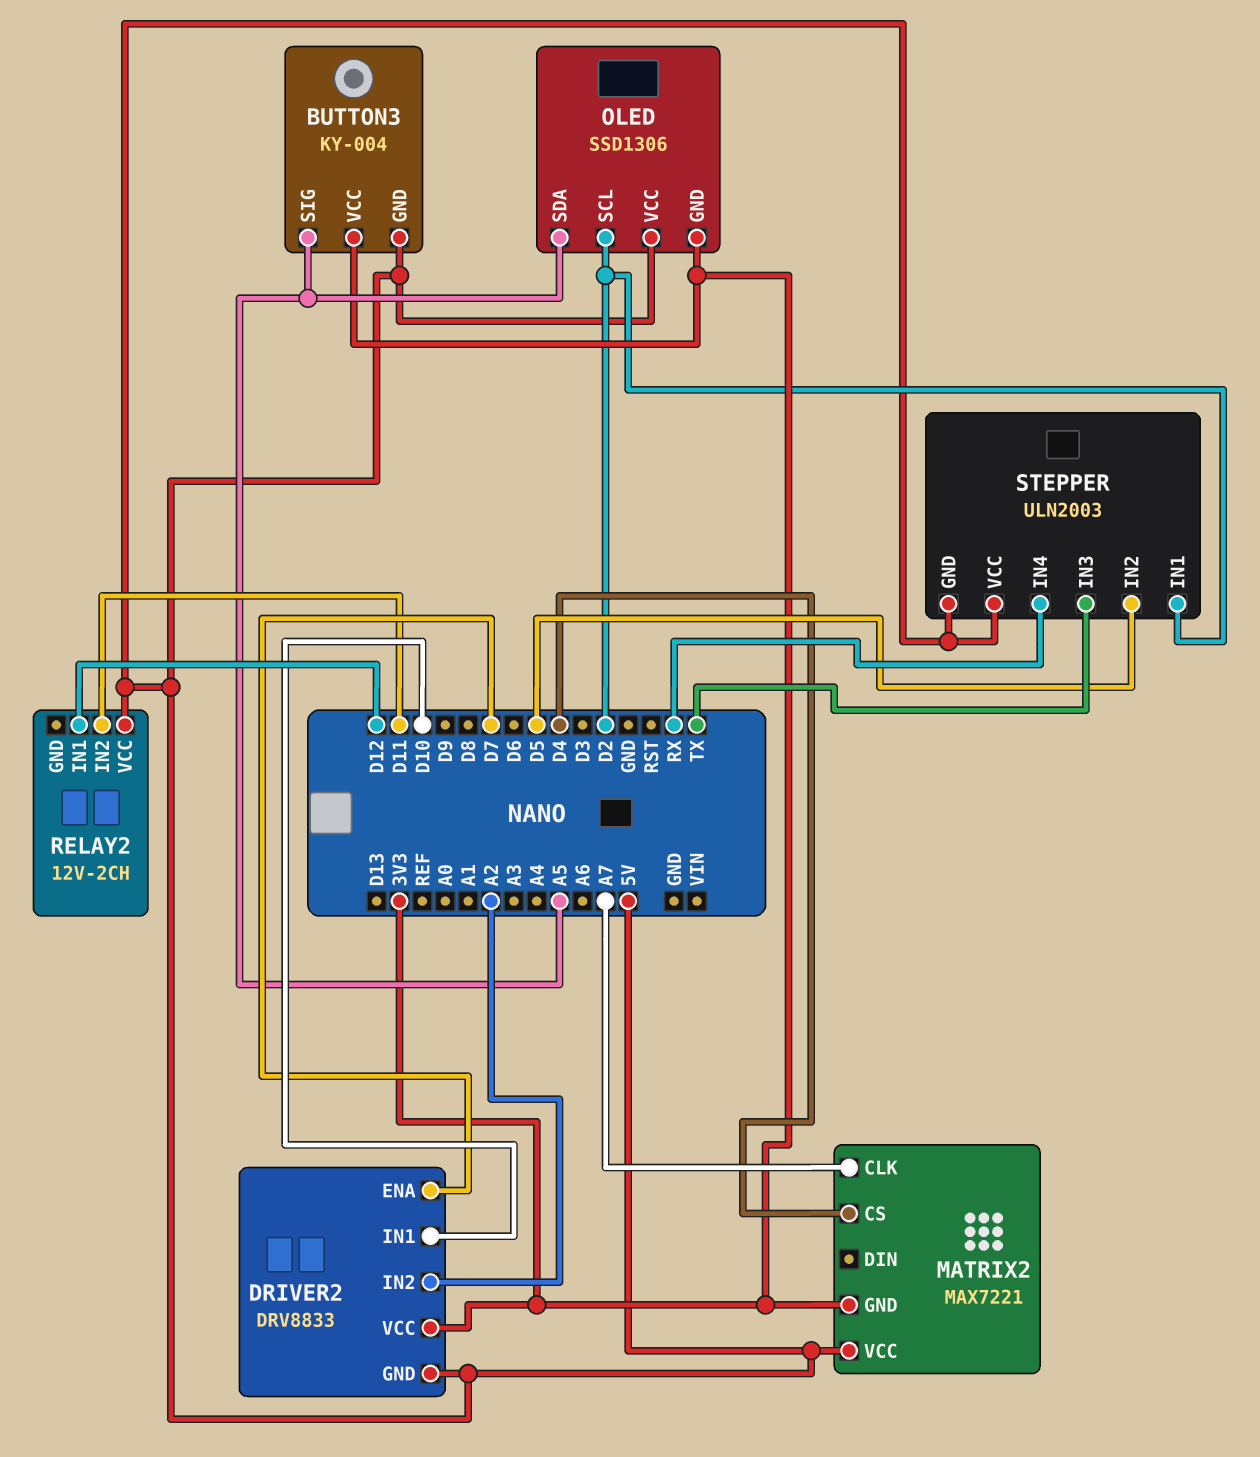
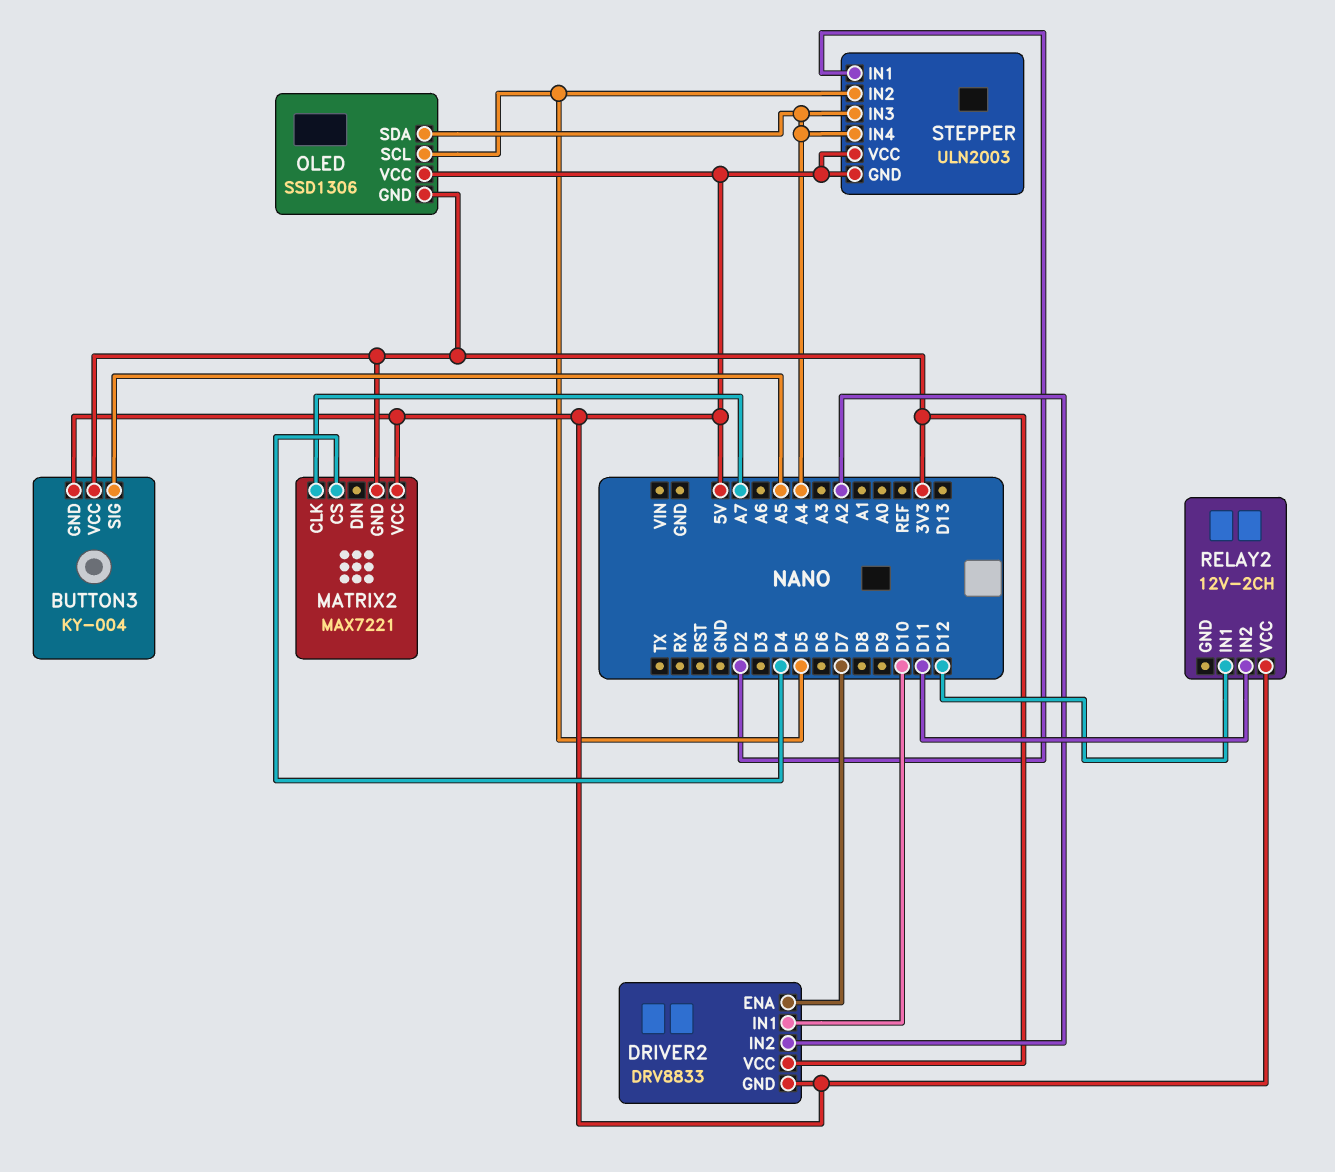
OLED pin SCL: D2 -> D5
OLED pin SDA: A5 -> A4
STEPPER pin IN3: TX -> A4
STEPPER pin IN4: RX -> A4

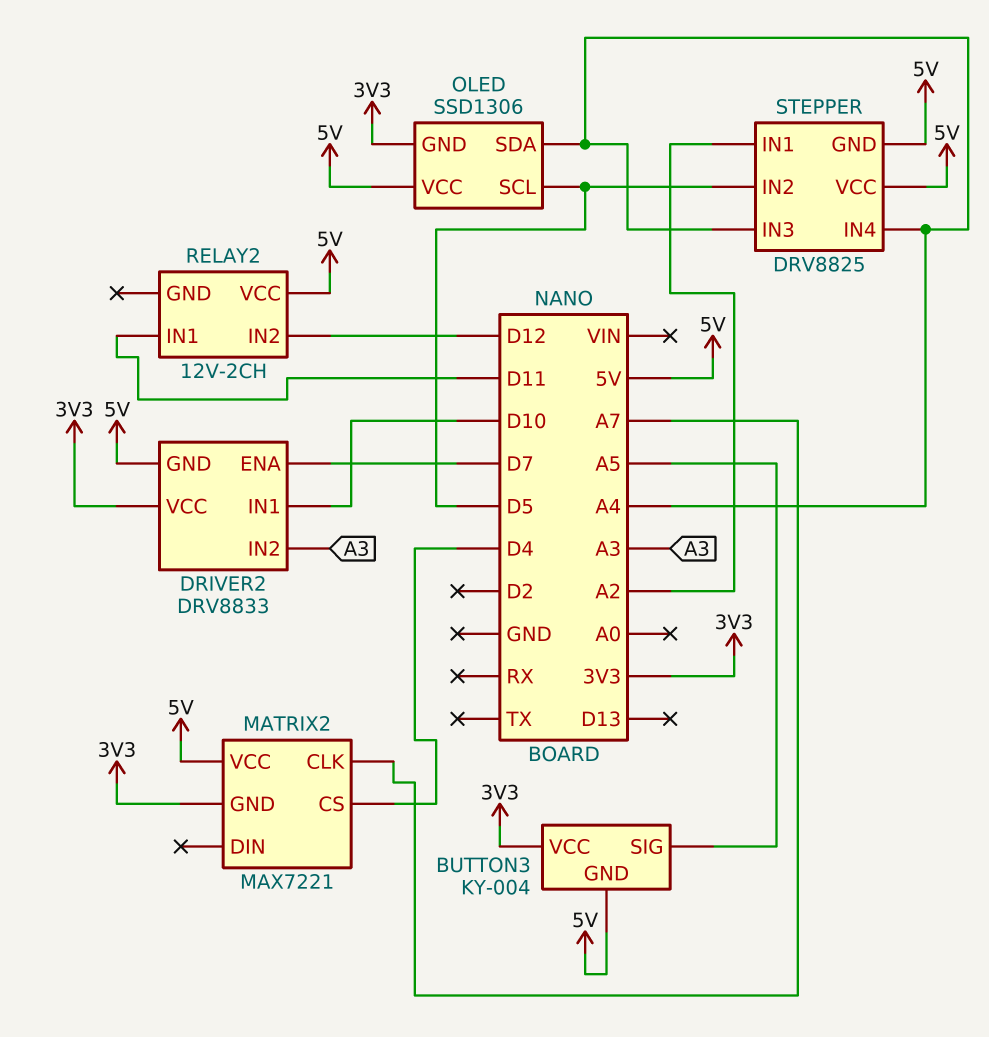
DRIVER2 pin IN2: A2 -> A3
RELAY2 pin IN1: D12 -> D11
RELAY2 pin IN2: D11 -> D12
STEPPER: ULN2003 -> DRV8825
STEPPER pin IN1: D2 -> A2

